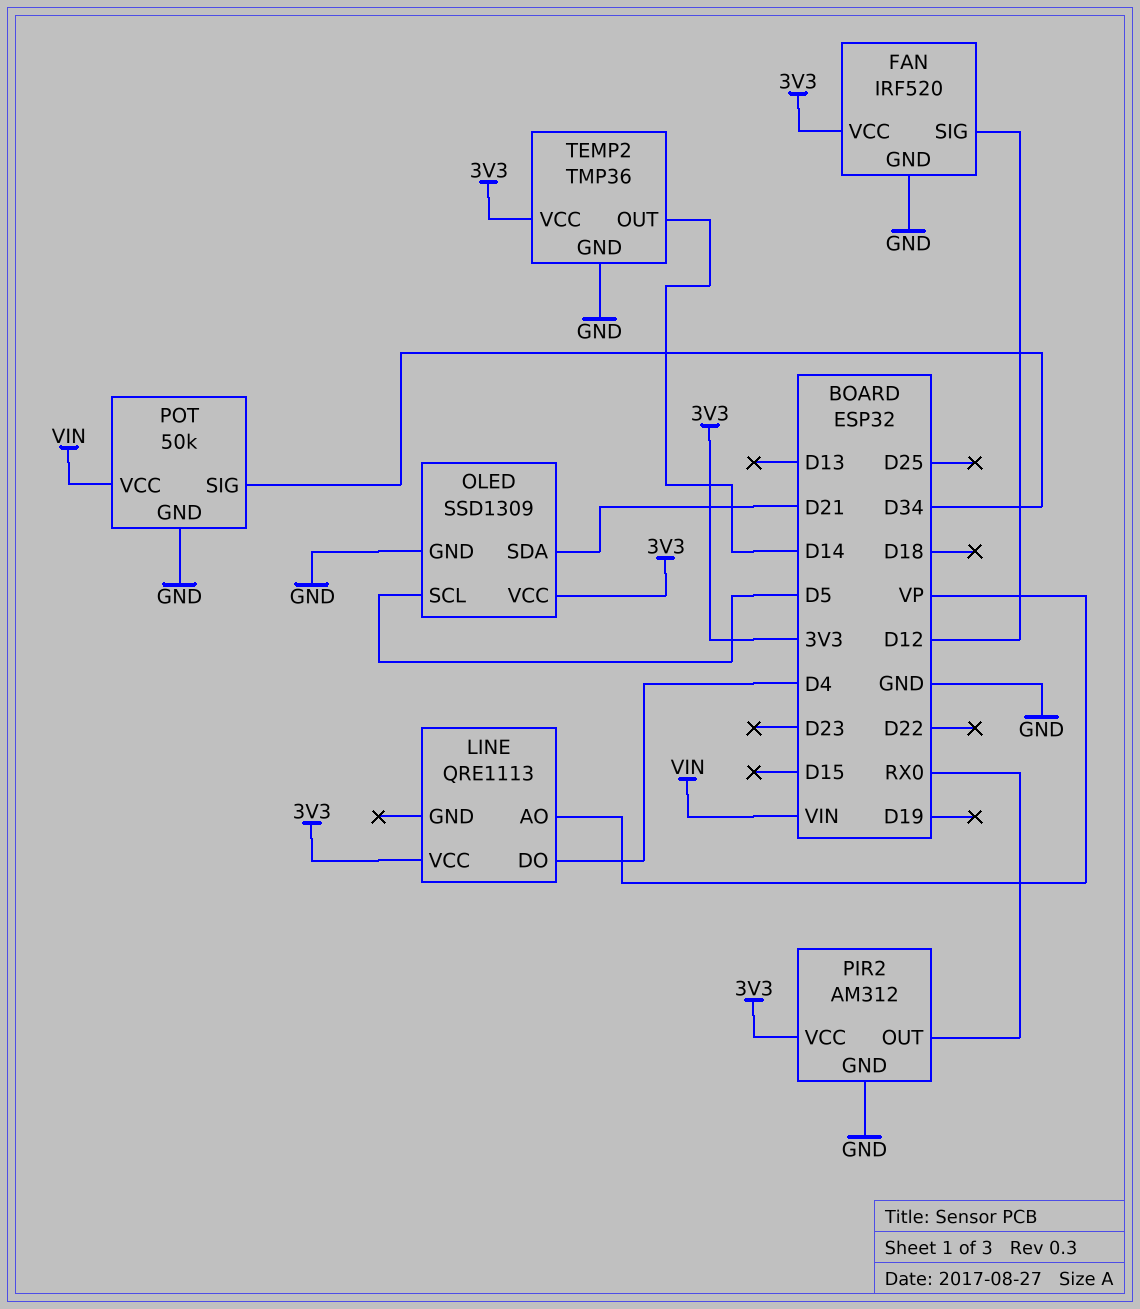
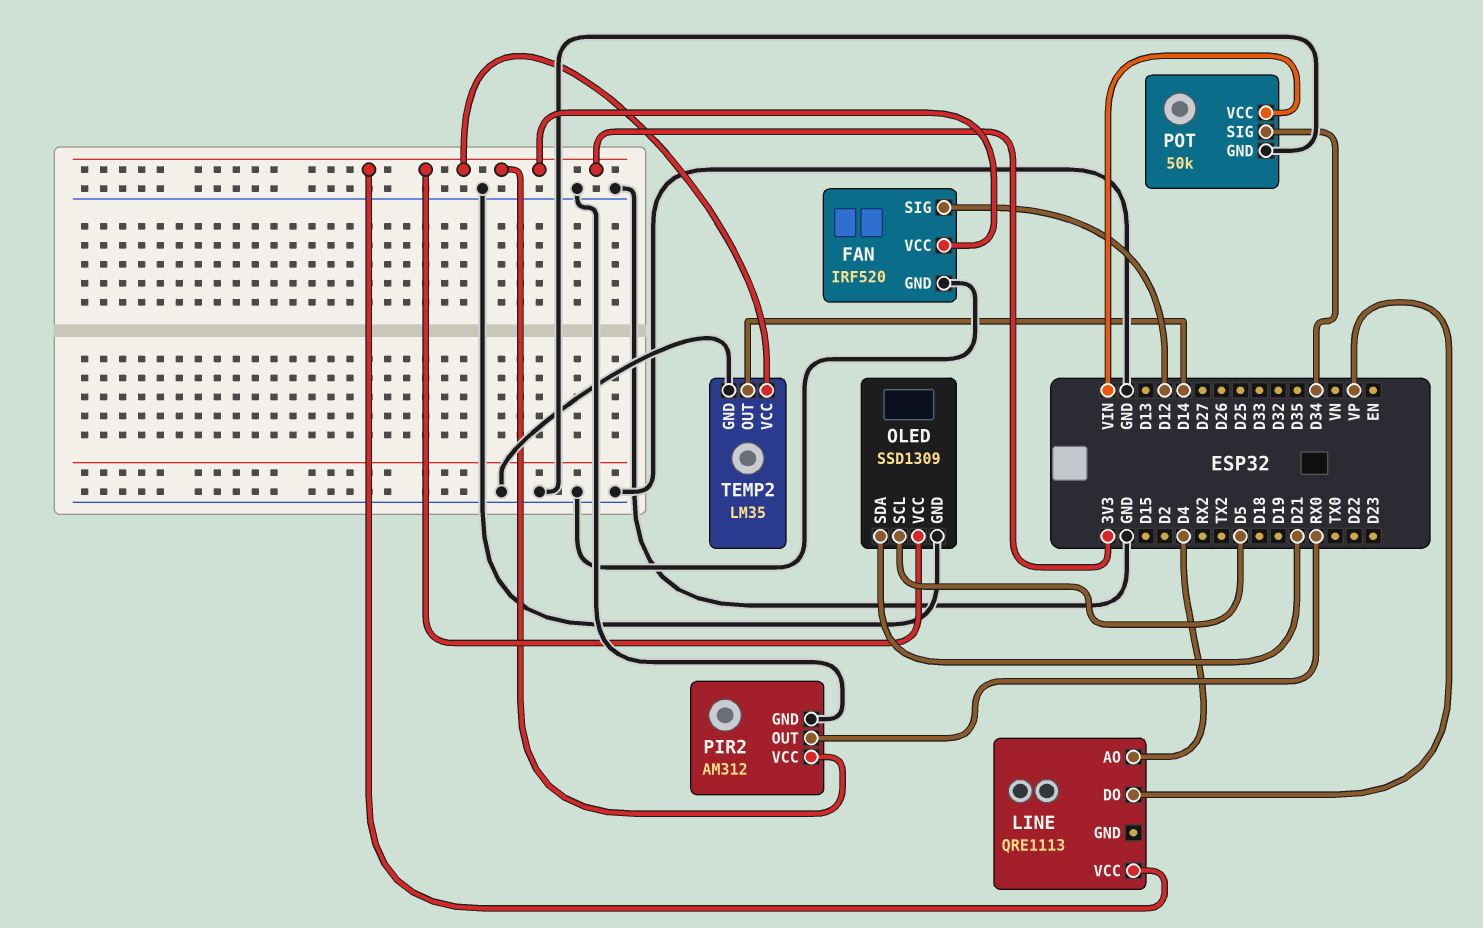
LINE pin AO: VP -> D4
LINE pin DO: D4 -> VP
TEMP2: TMP36 -> LM35

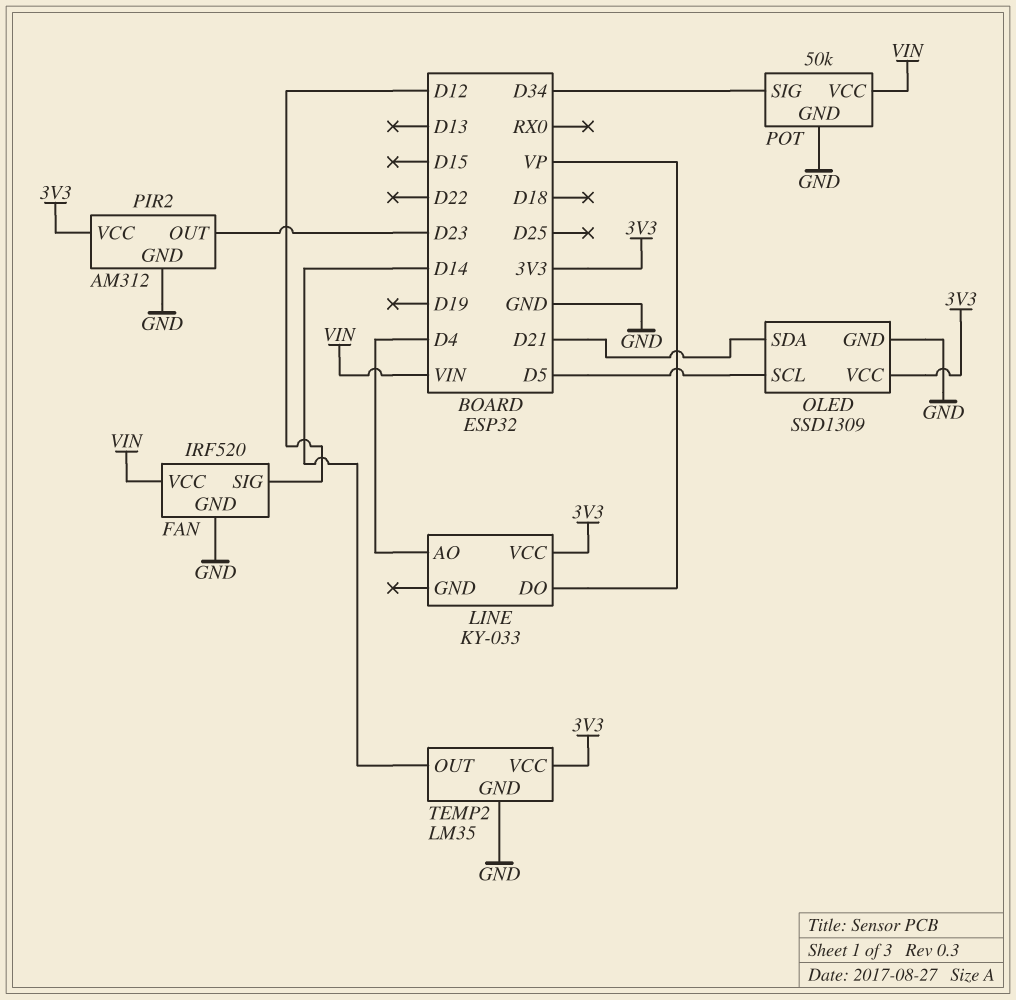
FAN pin VCC: 3V3 -> VIN
LINE: QRE1113 -> KY-033
PIR2 pin OUT: RX0 -> D23

